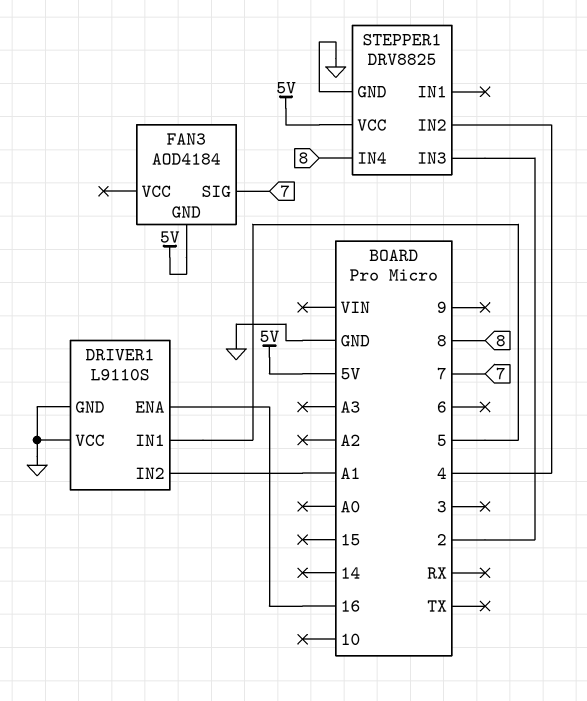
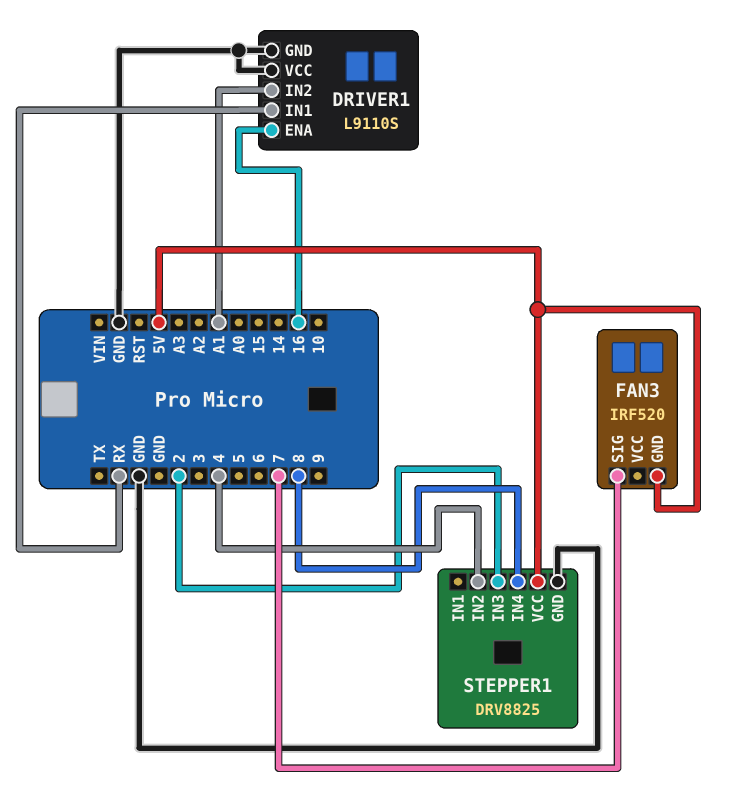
DRIVER1 pin IN1: 5 -> RX
FAN3: AOD4184 -> IRF520

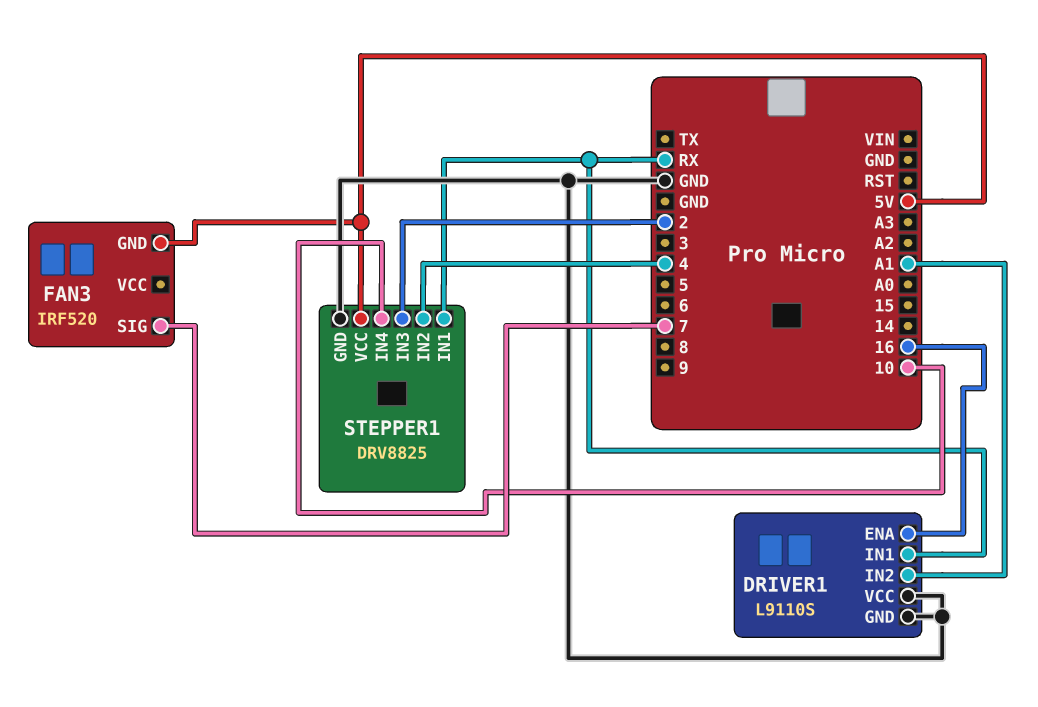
STEPPER1 pin IN1: none -> RX
STEPPER1 pin IN4: 8 -> 10

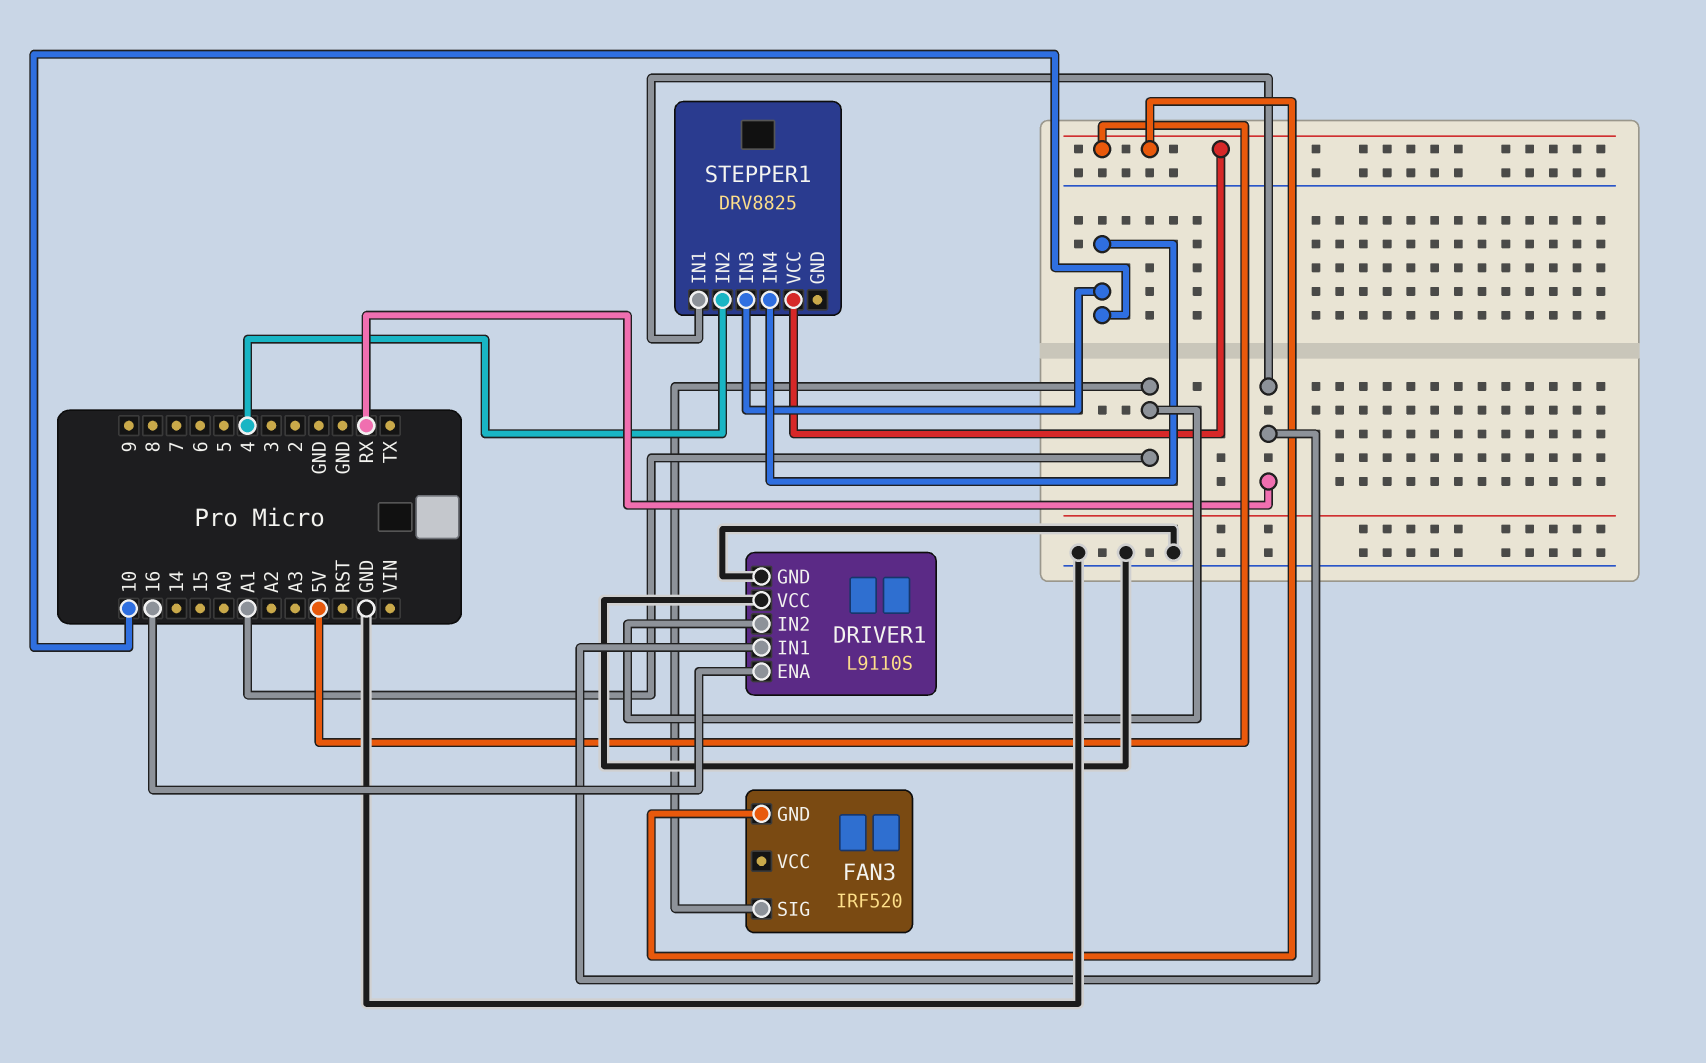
FAN3 pin SIG: 7 -> A1
STEPPER1 pin GND: GND -> none
STEPPER1 pin IN3: 2 -> 10

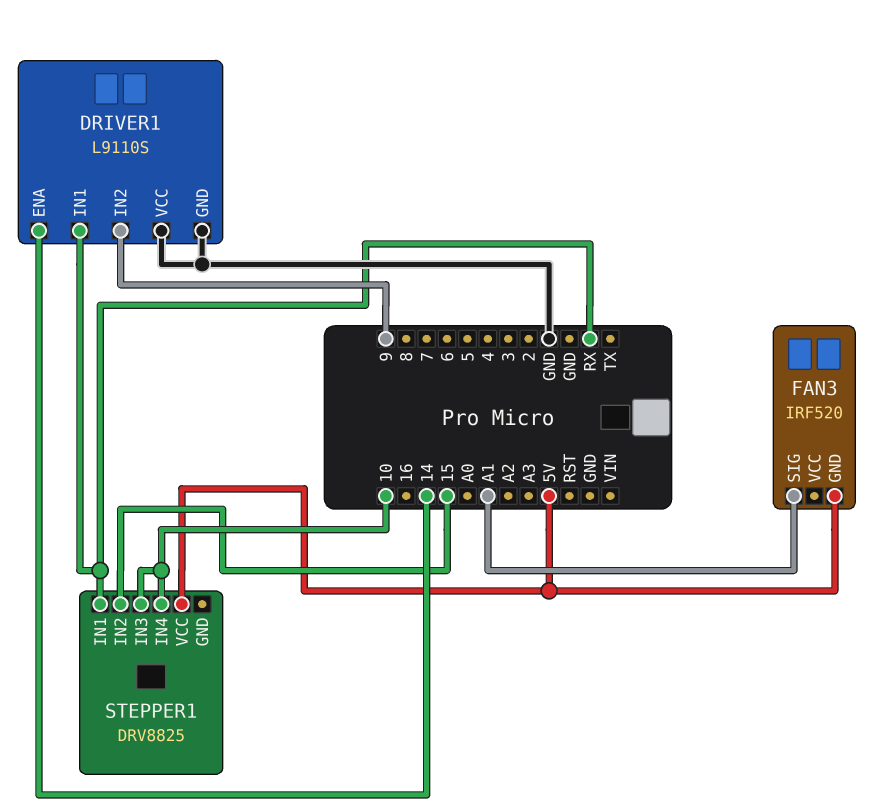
DRIVER1 pin ENA: 16 -> 14
DRIVER1 pin IN2: A1 -> 9
STEPPER1 pin IN2: 4 -> 15

